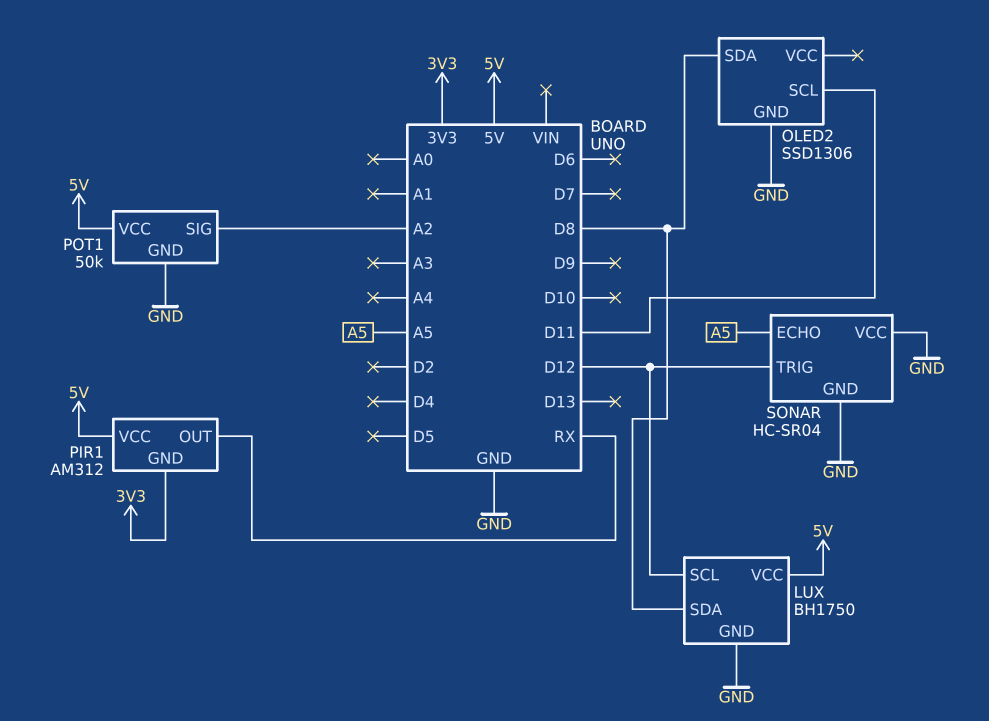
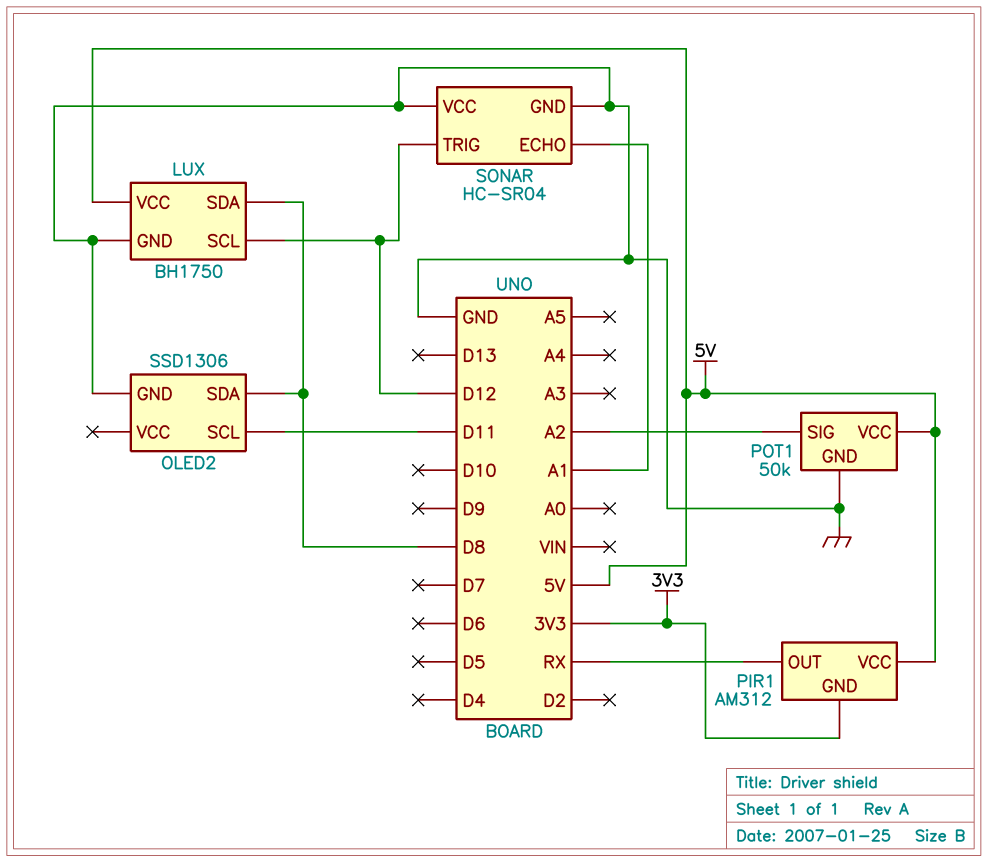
SONAR pin ECHO: A5 -> A1

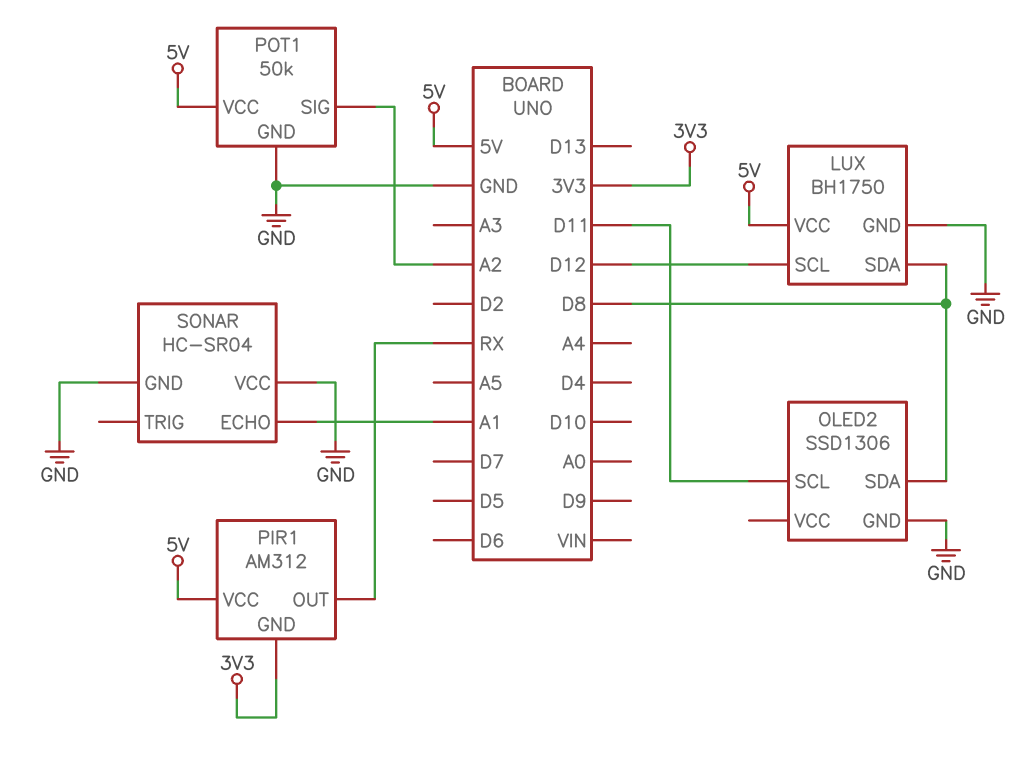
SONAR pin TRIG: D12 -> none

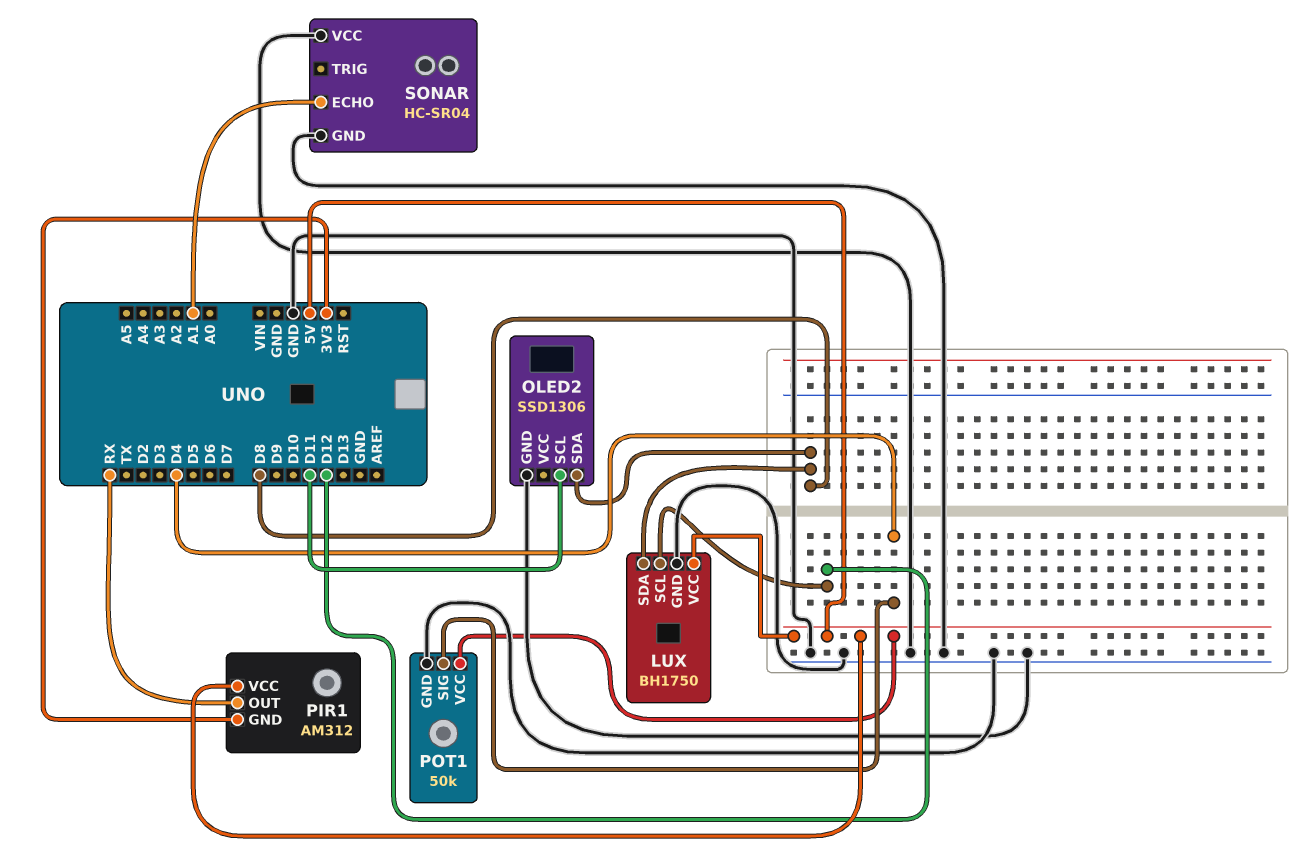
POT1 pin SIG: A2 -> D4

